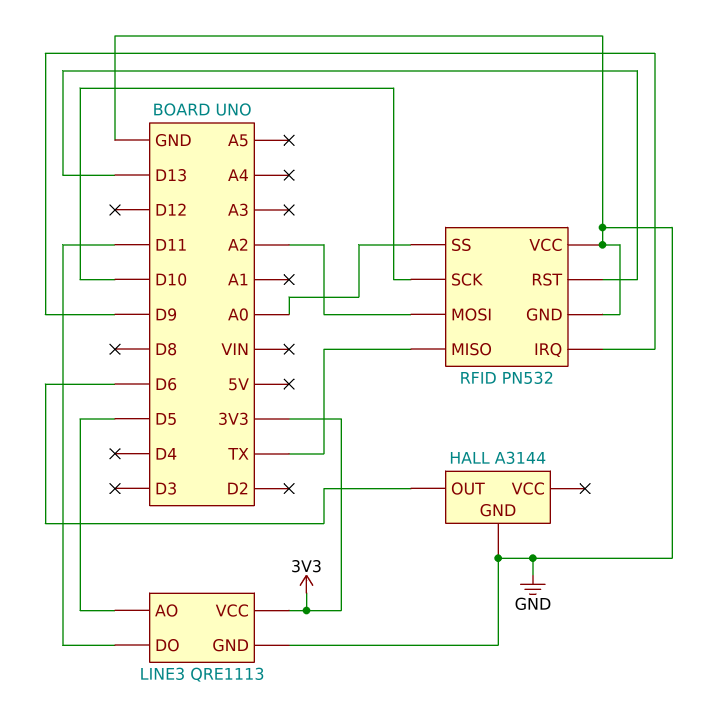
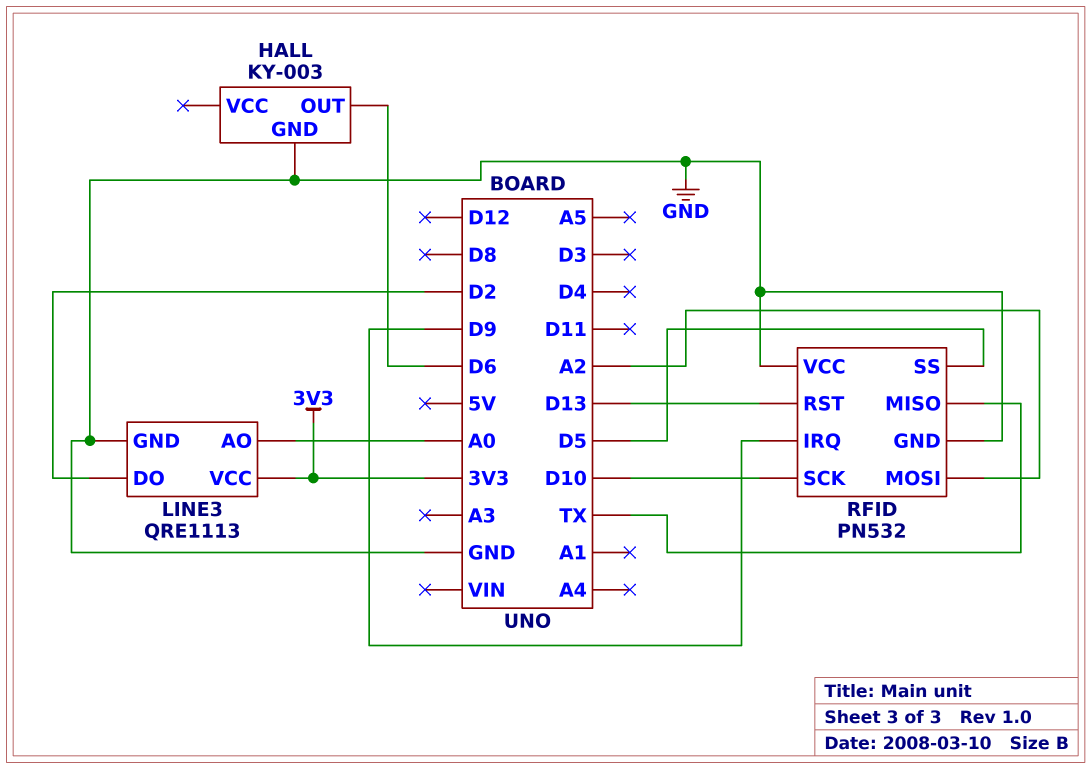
HALL: A3144 -> KY-003
LINE3 pin AO: D5 -> A0
LINE3 pin DO: D11 -> D2
RFID pin SS: A0 -> D5

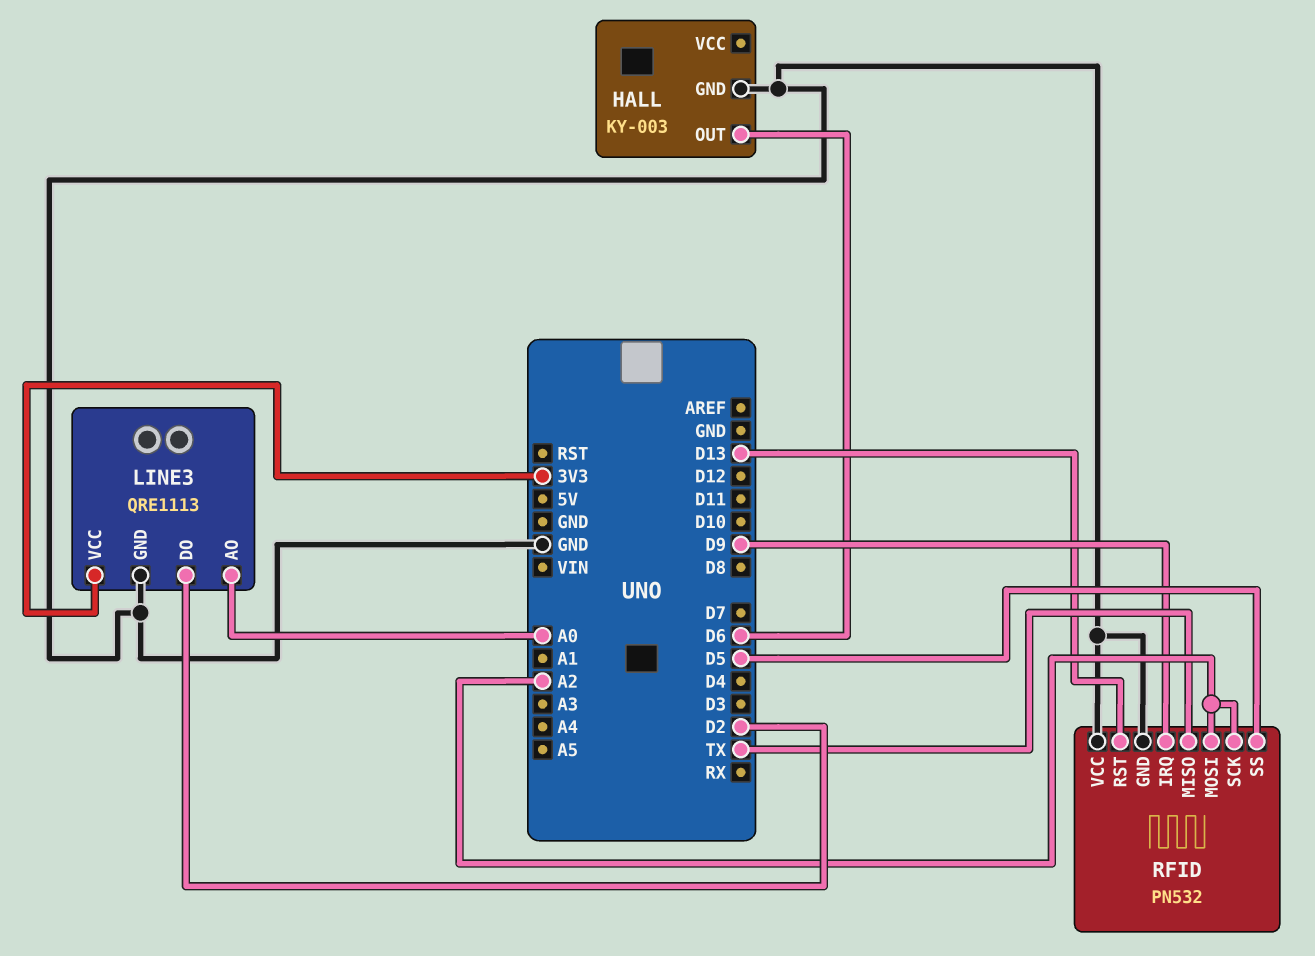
RFID pin SCK: D10 -> A2

